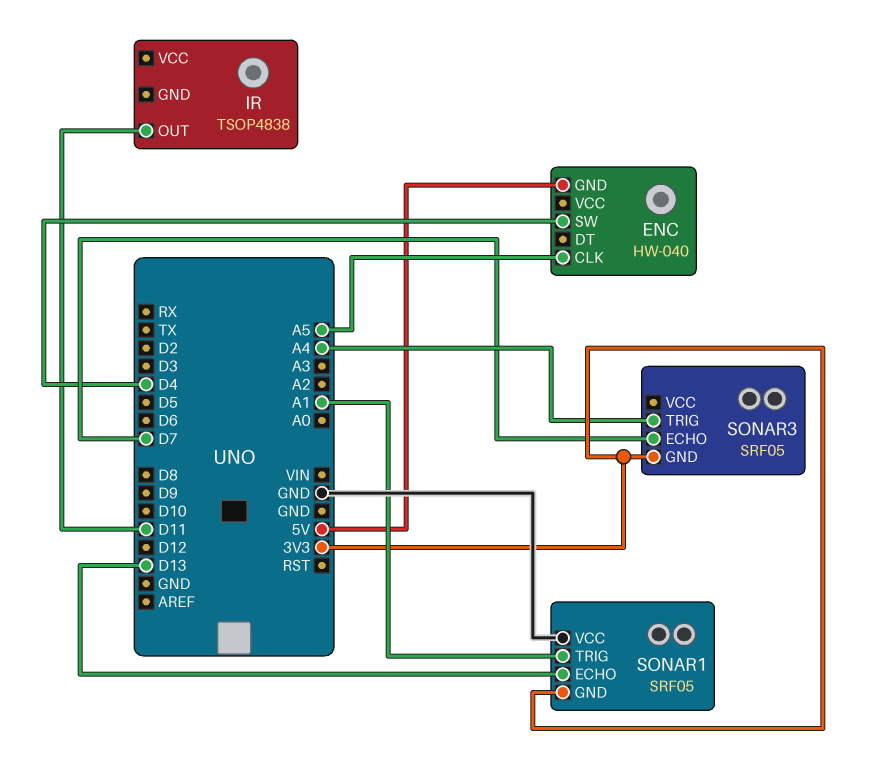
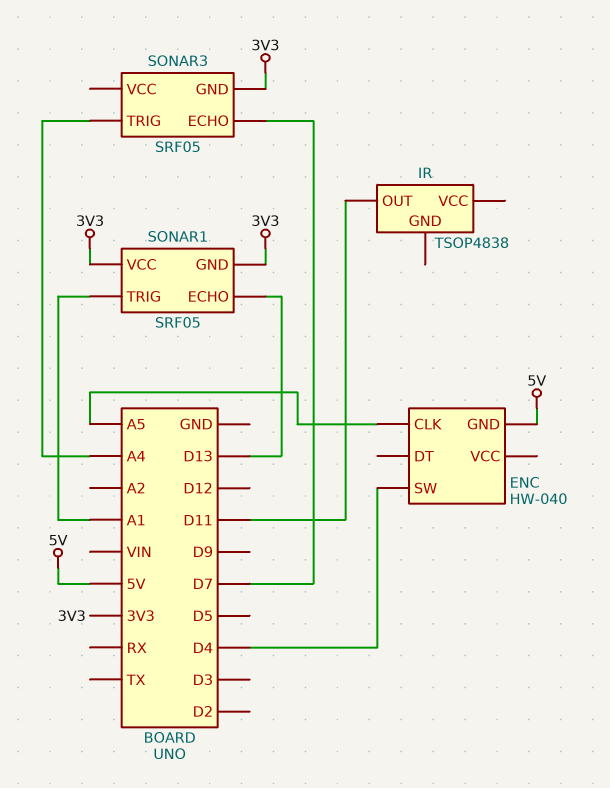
SONAR1 pin VCC: GND -> 3V3

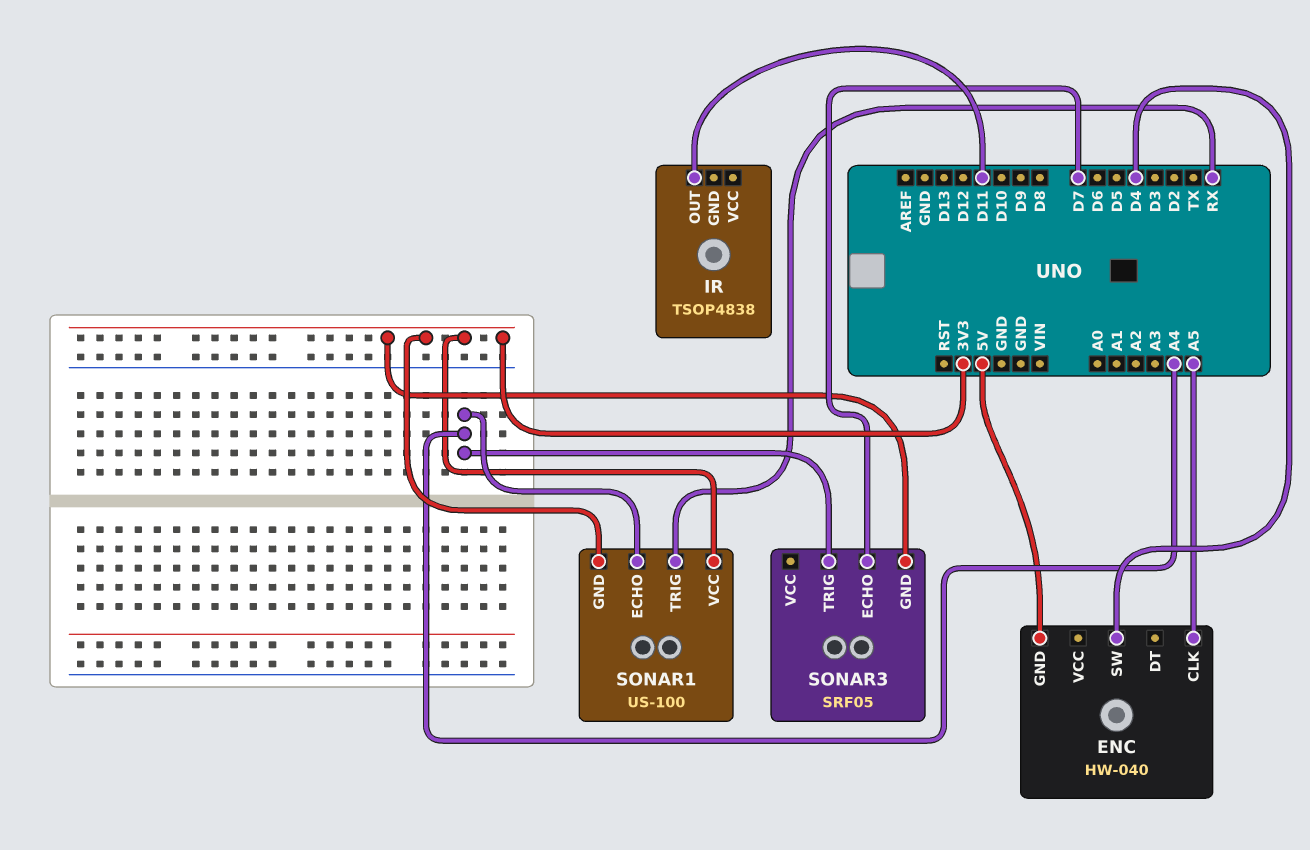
SONAR1: SRF05 -> US-100
SONAR1 pin ECHO: D13 -> A4
SONAR1 pin TRIG: A1 -> RX

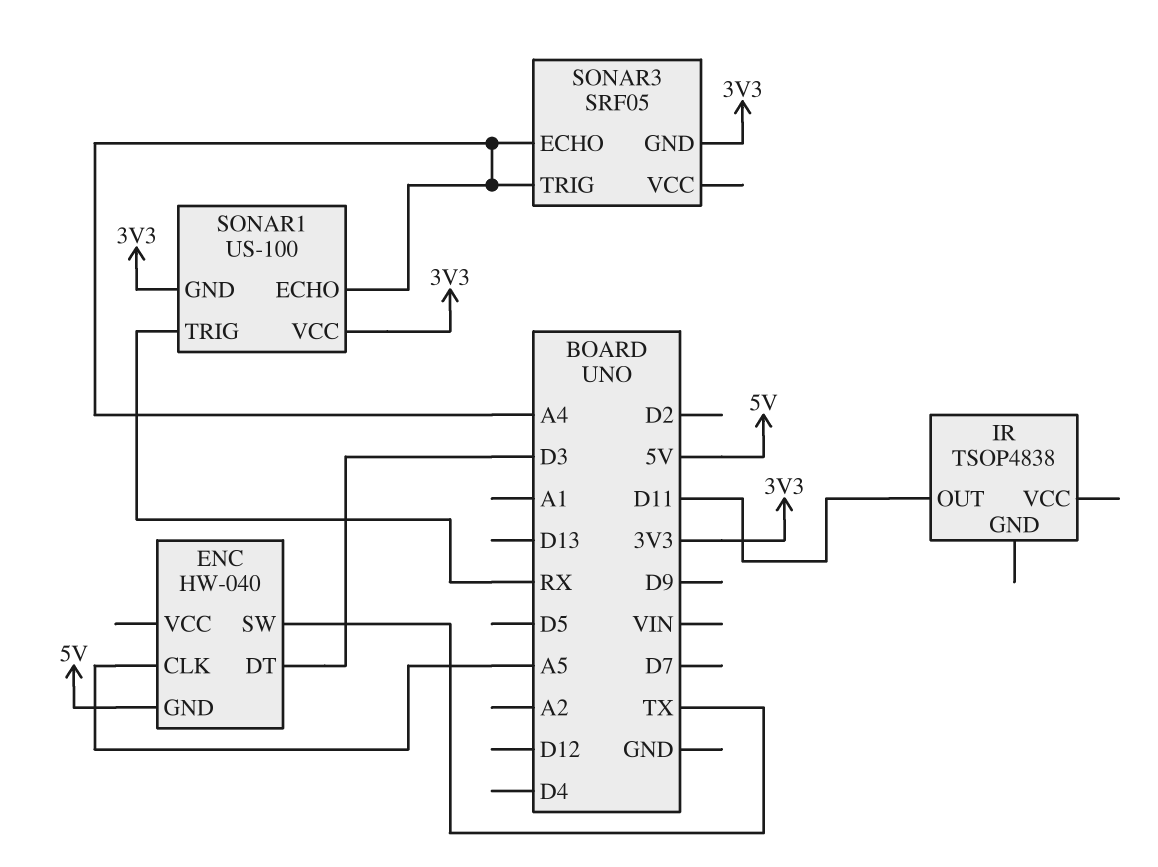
ENC pin DT: none -> D3
ENC pin SW: D4 -> TX
SONAR3 pin ECHO: D7 -> A4

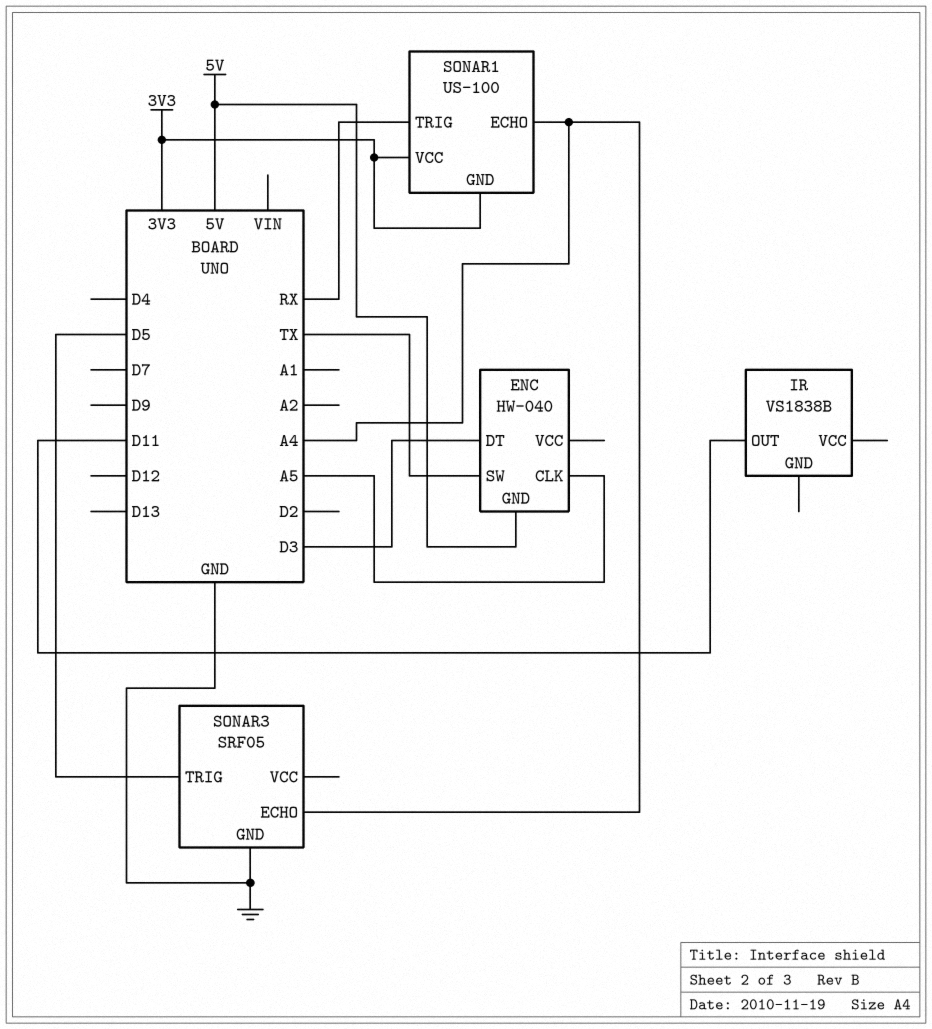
IR: TSOP4838 -> VS1838B
SONAR3 pin GND: 3V3 -> GND
SONAR3 pin TRIG: A4 -> D5

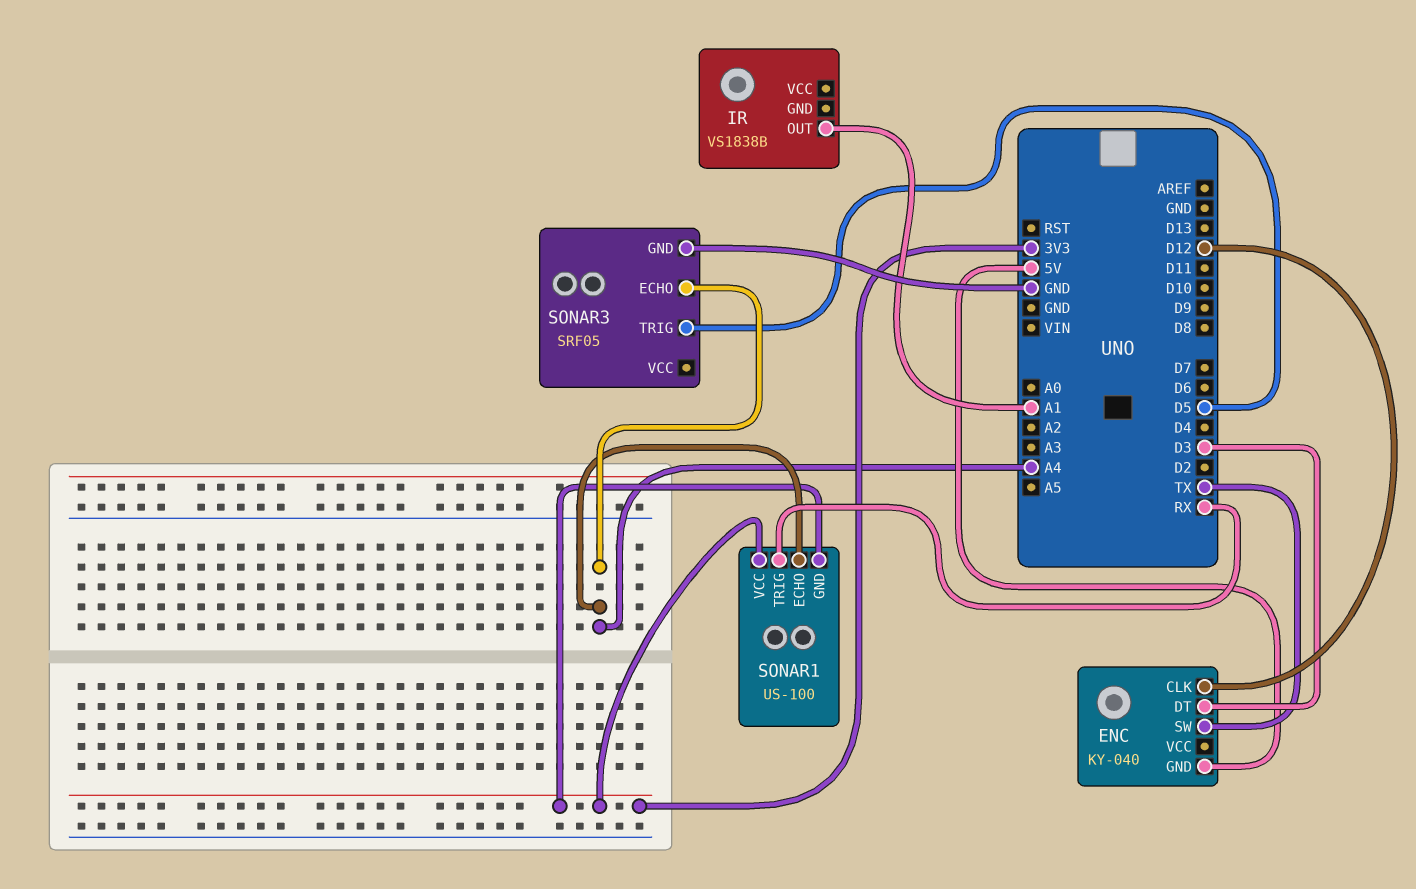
ENC: HW-040 -> KY-040
ENC pin CLK: A5 -> D12
IR pin OUT: D11 -> A1

